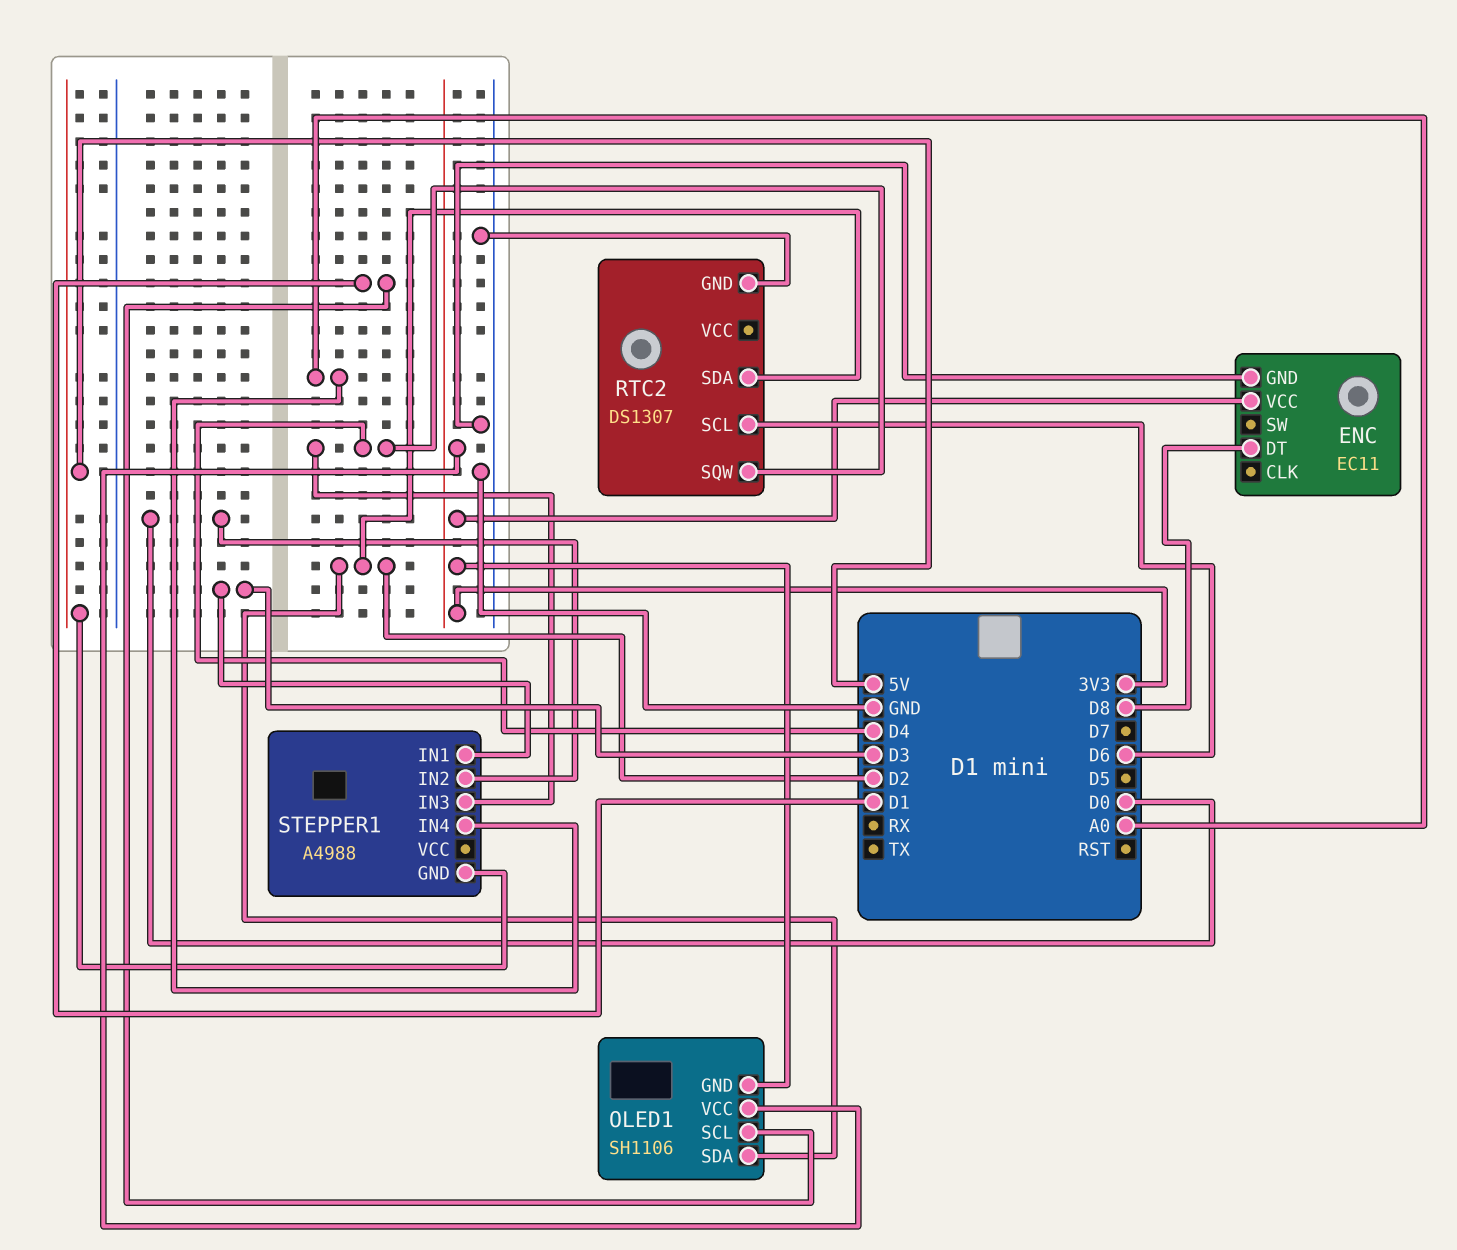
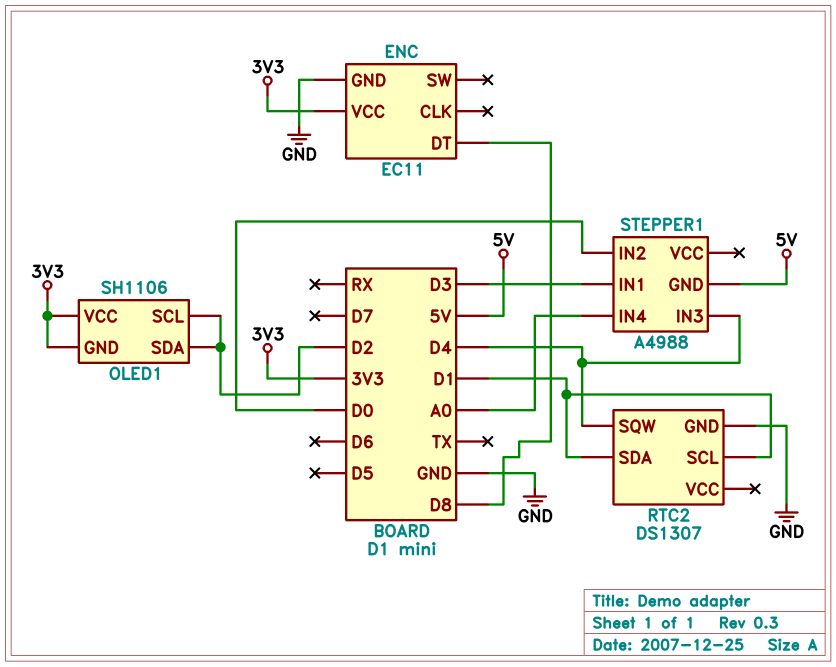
OLED1 pin SCL: D1 -> D2
RTC2 pin SCL: D6 -> D1
RTC2 pin SDA: D2 -> D1

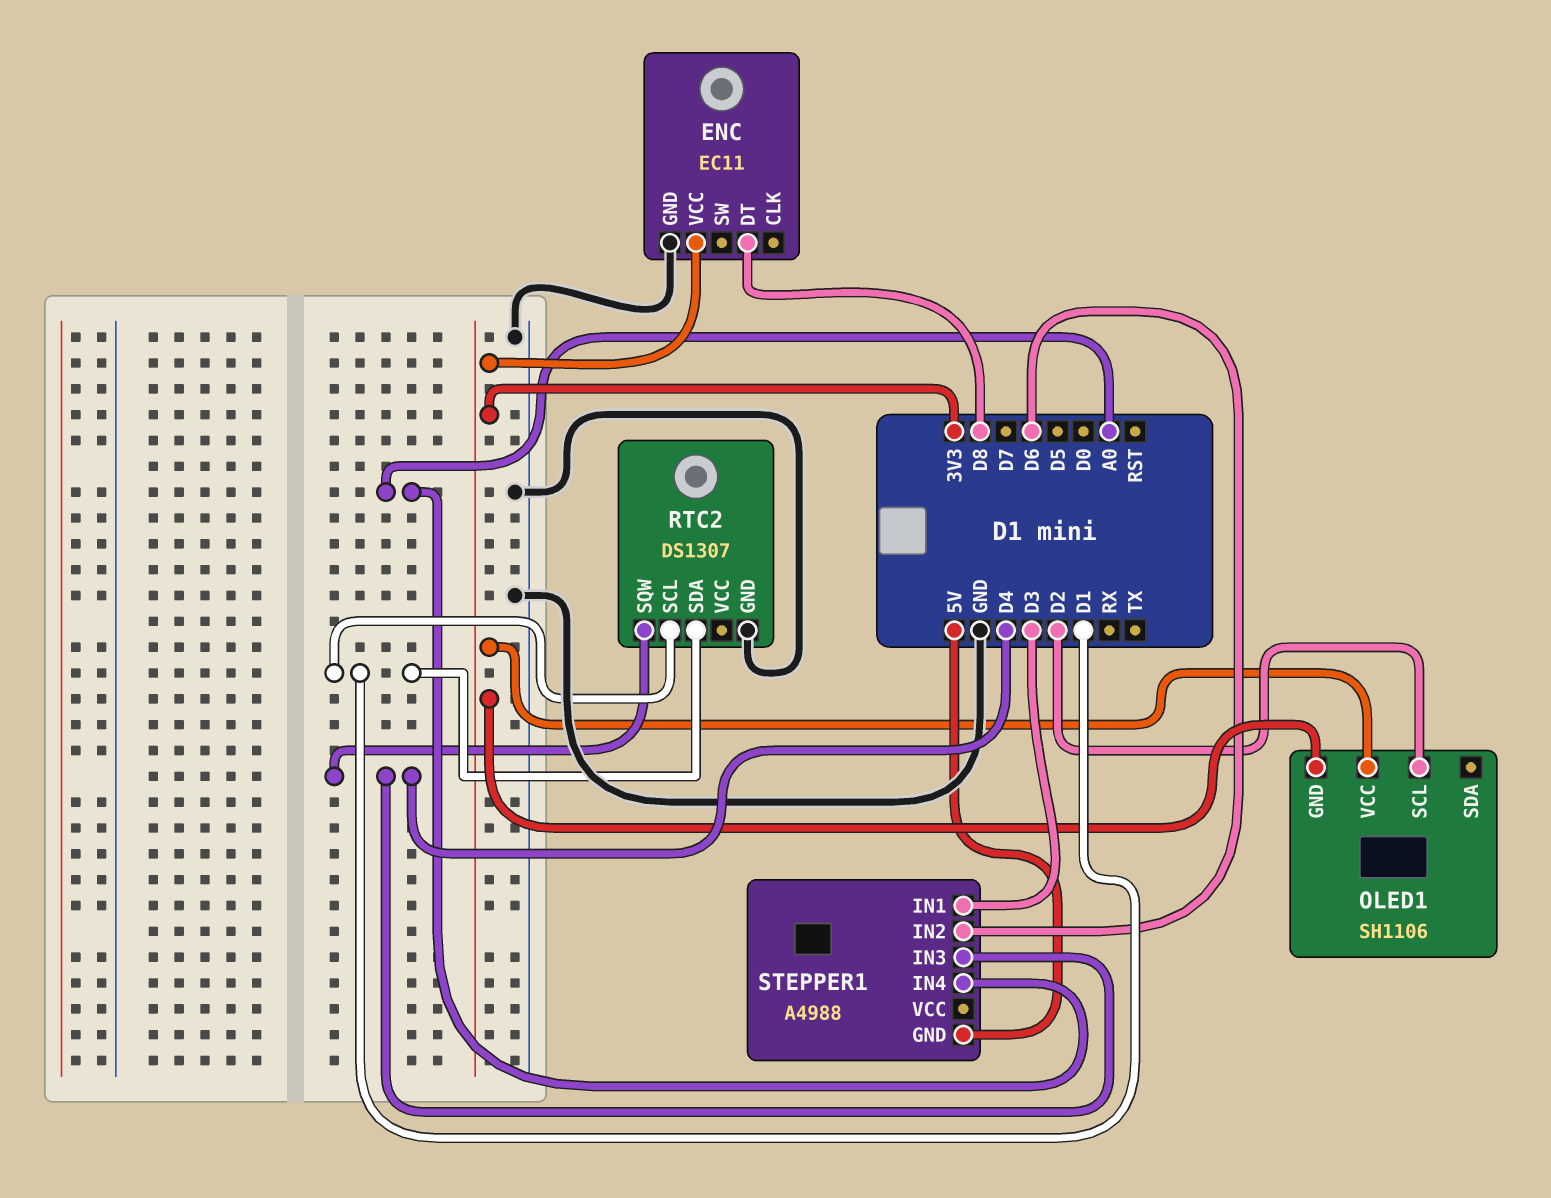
OLED1 pin SDA: D2 -> none
STEPPER1 pin IN2: D0 -> D6

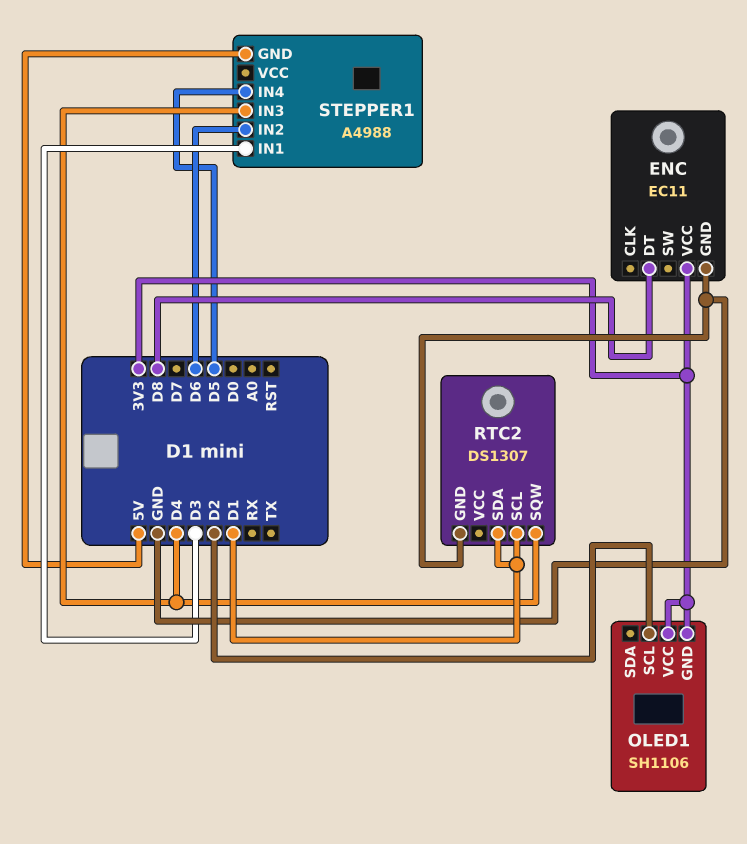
STEPPER1 pin IN4: A0 -> D5

